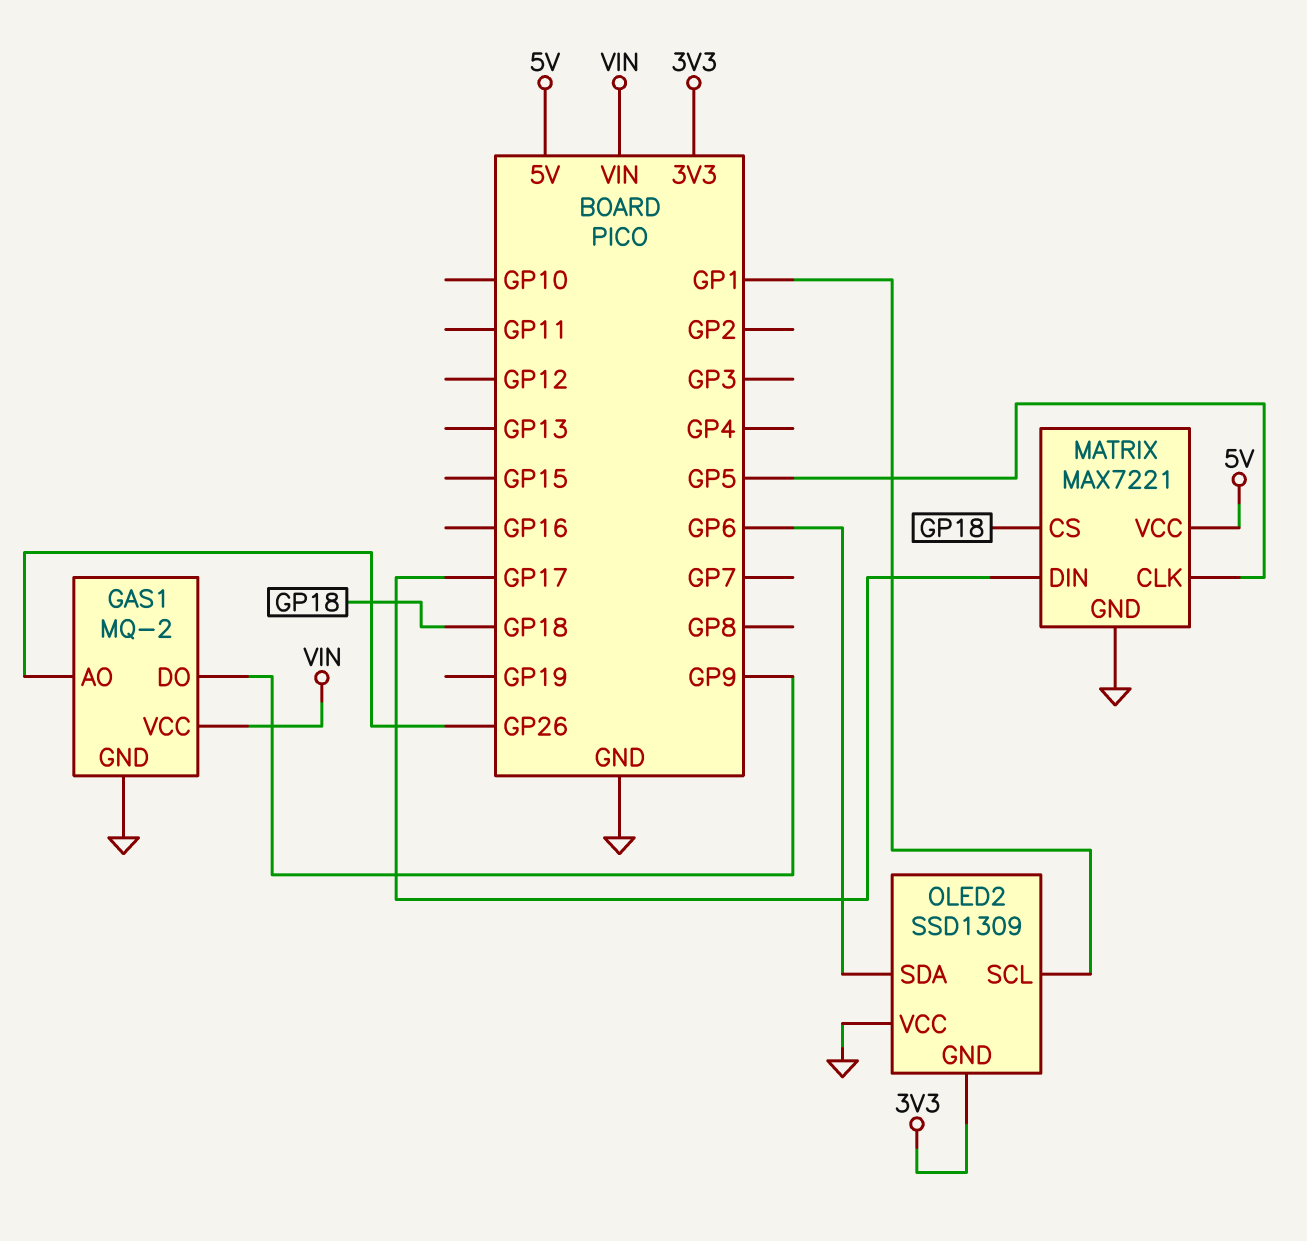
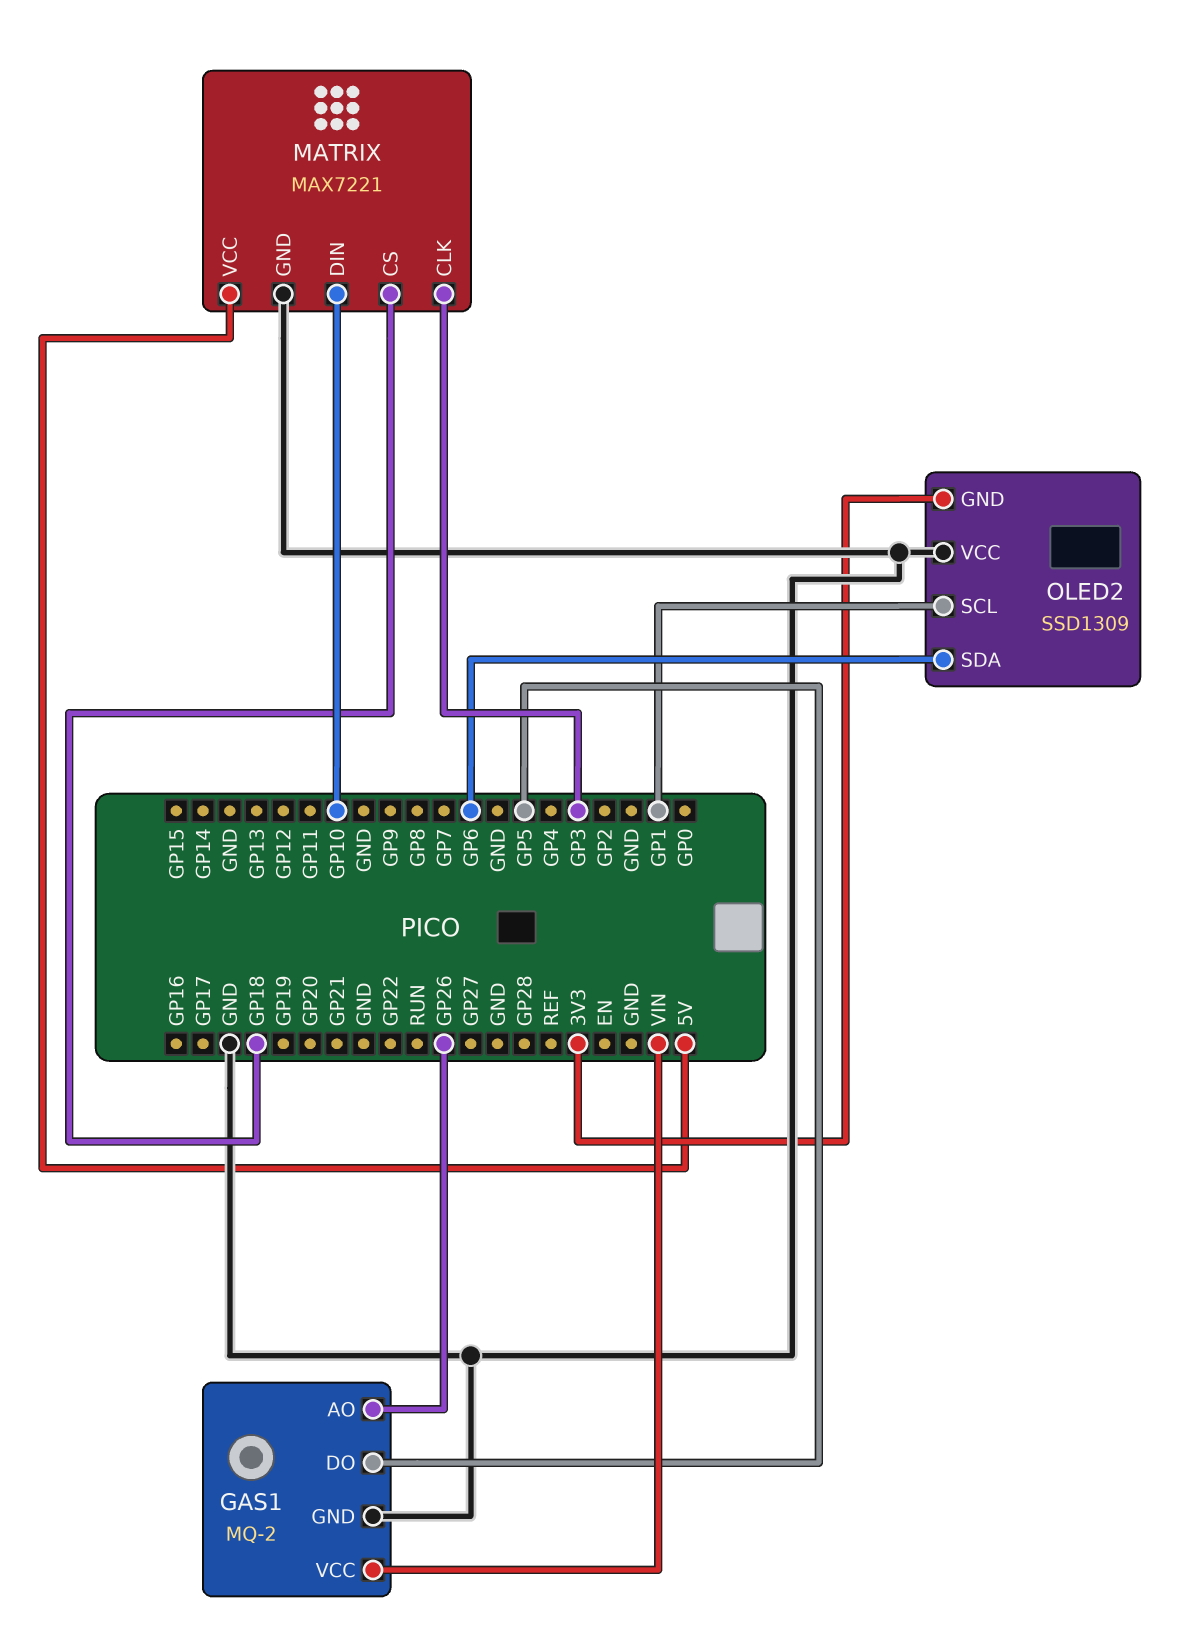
GAS1 pin DO: GP9 -> GP5
MATRIX pin CLK: GP5 -> GP3
MATRIX pin DIN: GP17 -> GP10

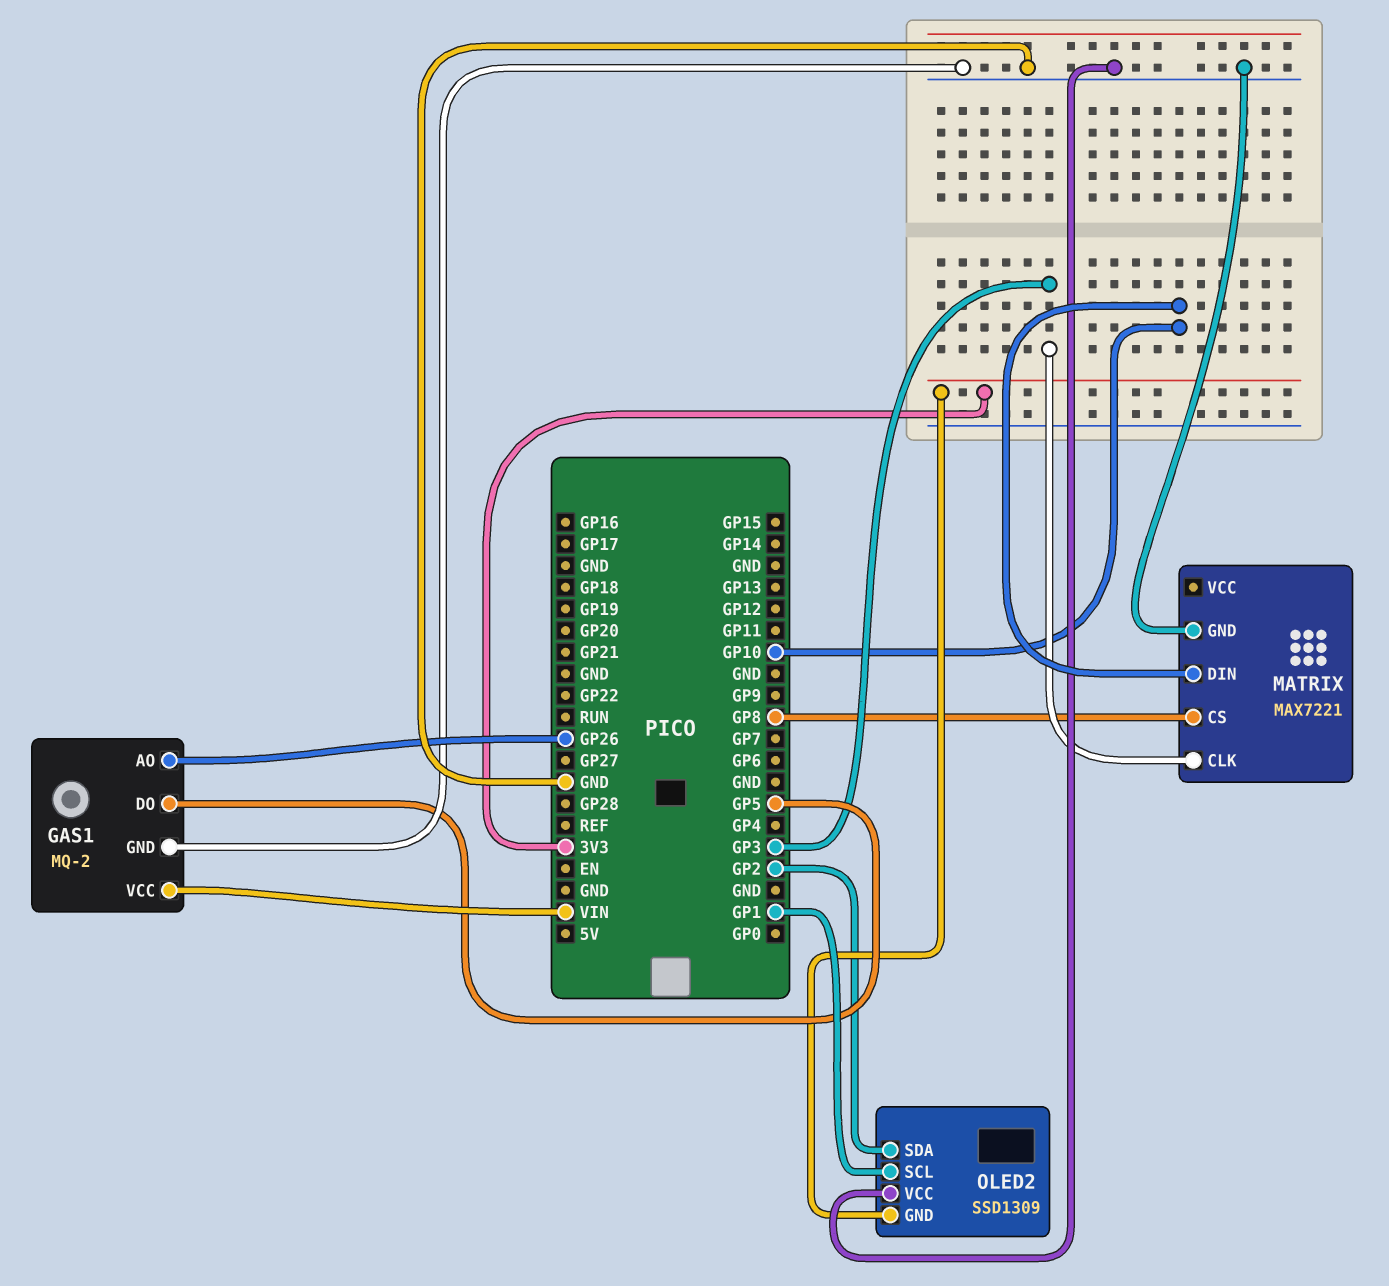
MATRIX pin CS: GP18 -> GP8
MATRIX pin VCC: 5V -> none
OLED2 pin SDA: GP6 -> GP2

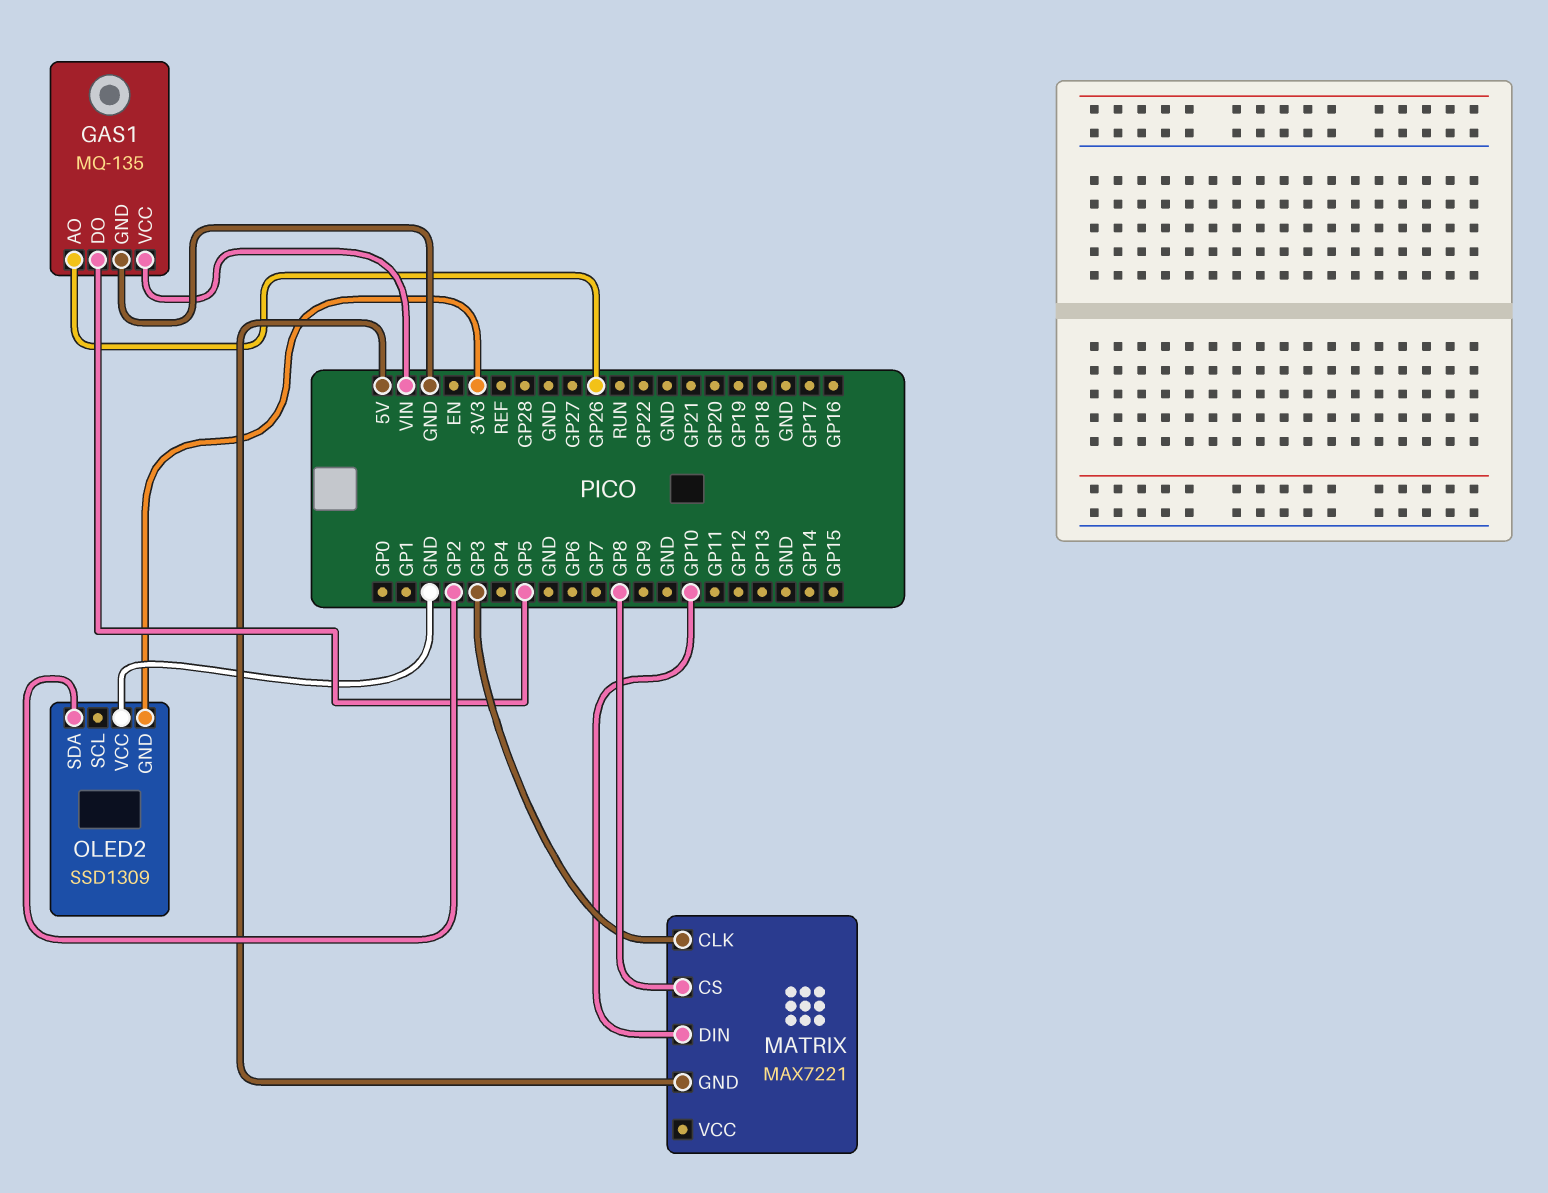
GAS1: MQ-2 -> MQ-135
MATRIX pin GND: GND -> 5V
OLED2 pin SCL: GP1 -> none

